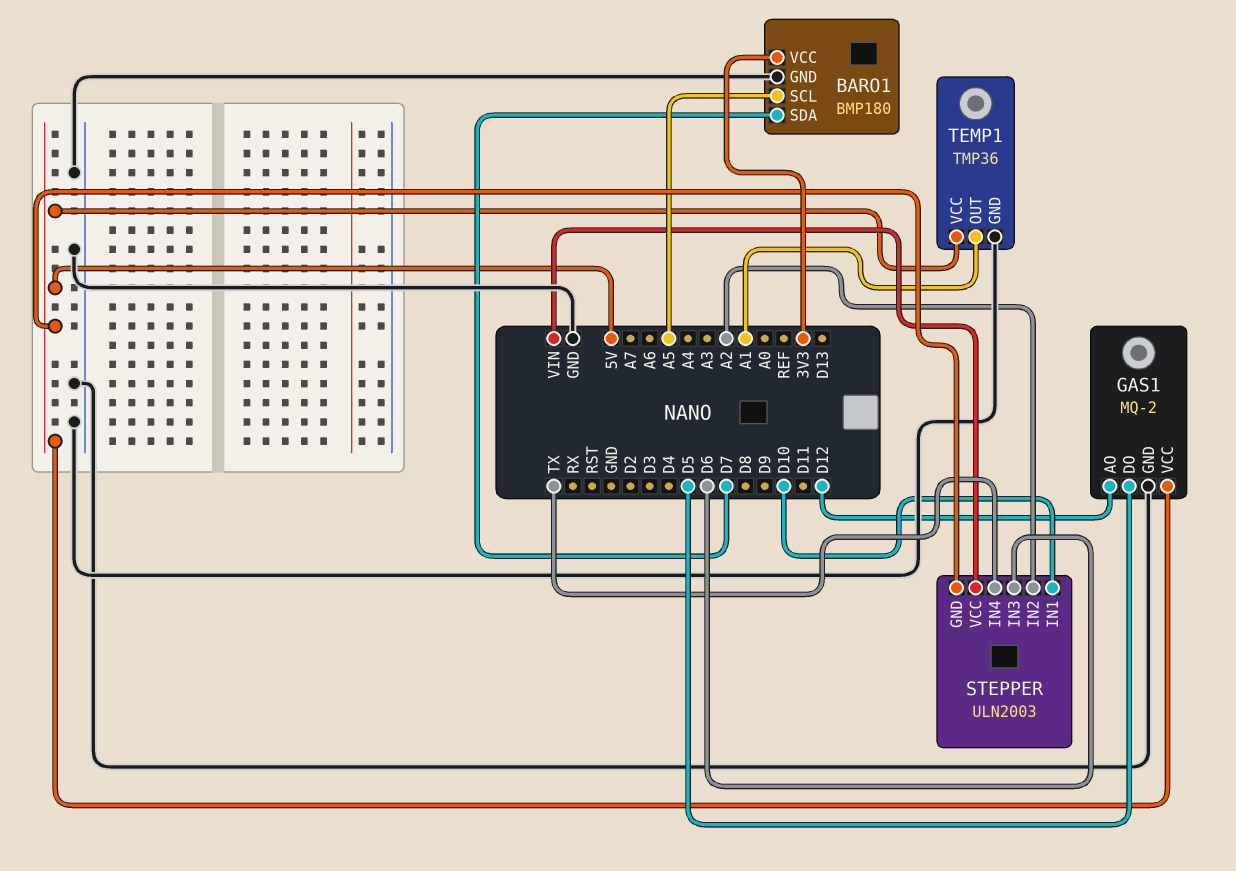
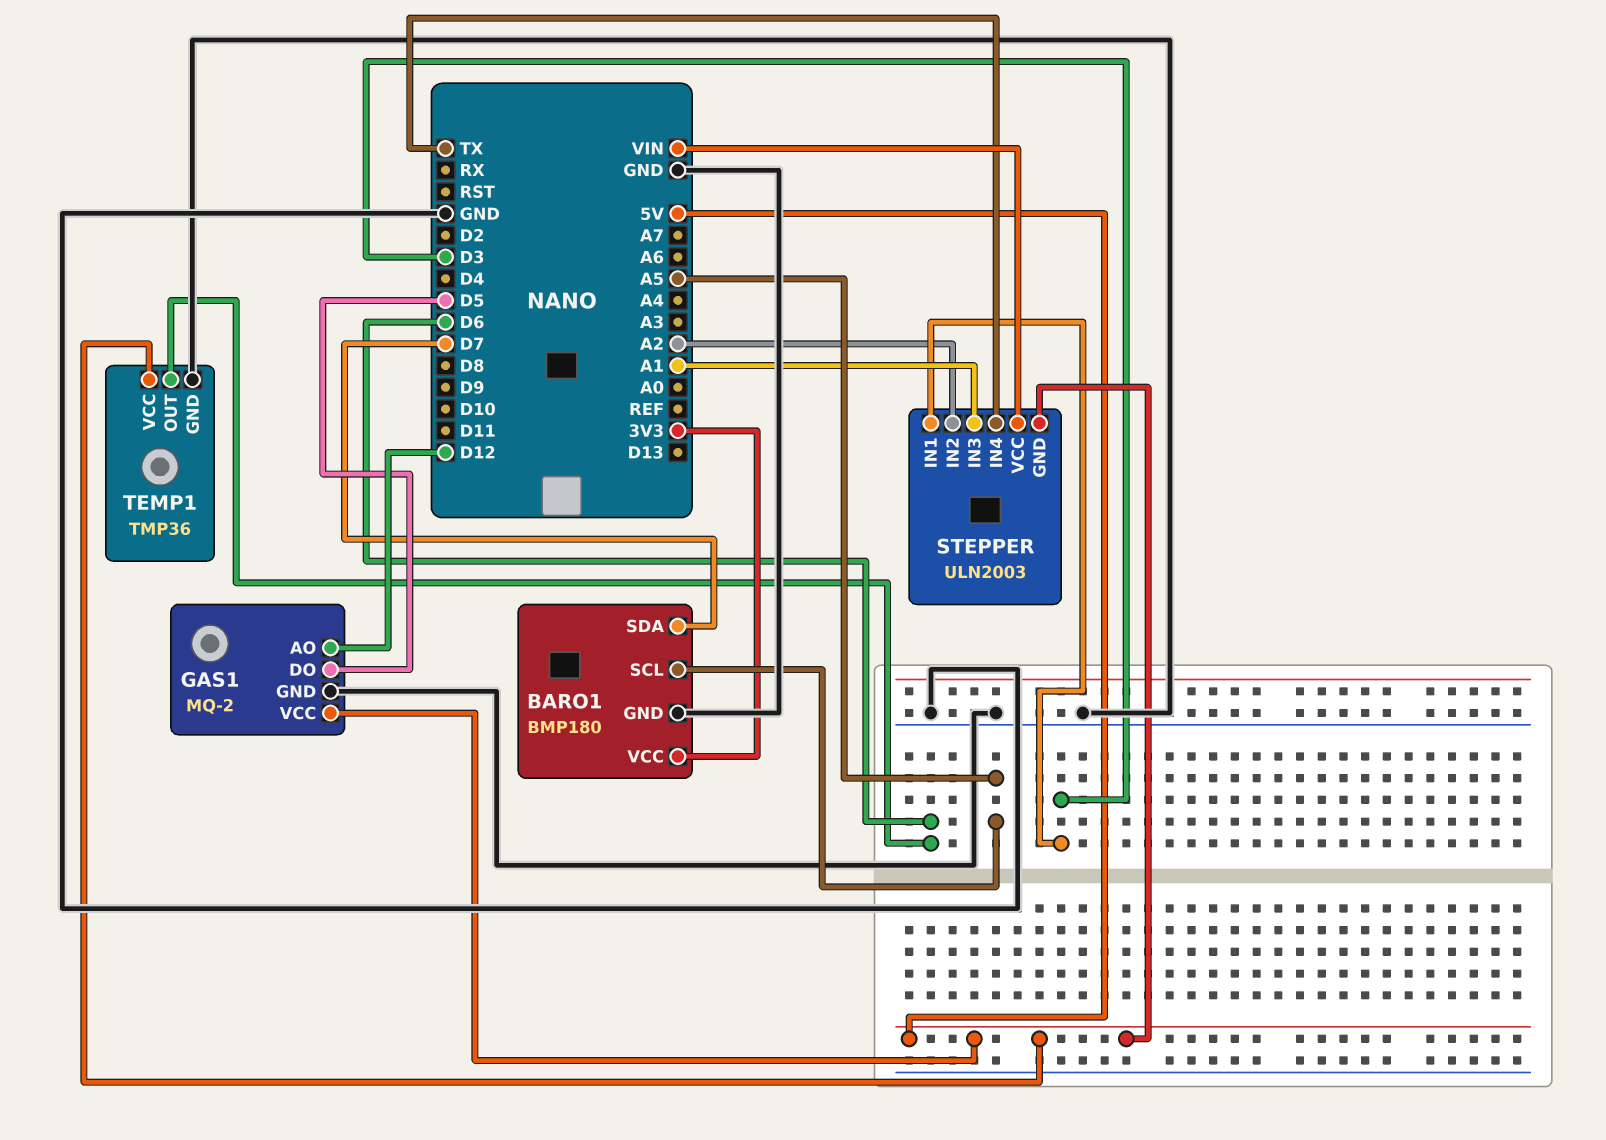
STEPPER pin IN1: D10 -> D3
STEPPER pin IN3: D6 -> A1
TEMP1 pin OUT: A1 -> D6

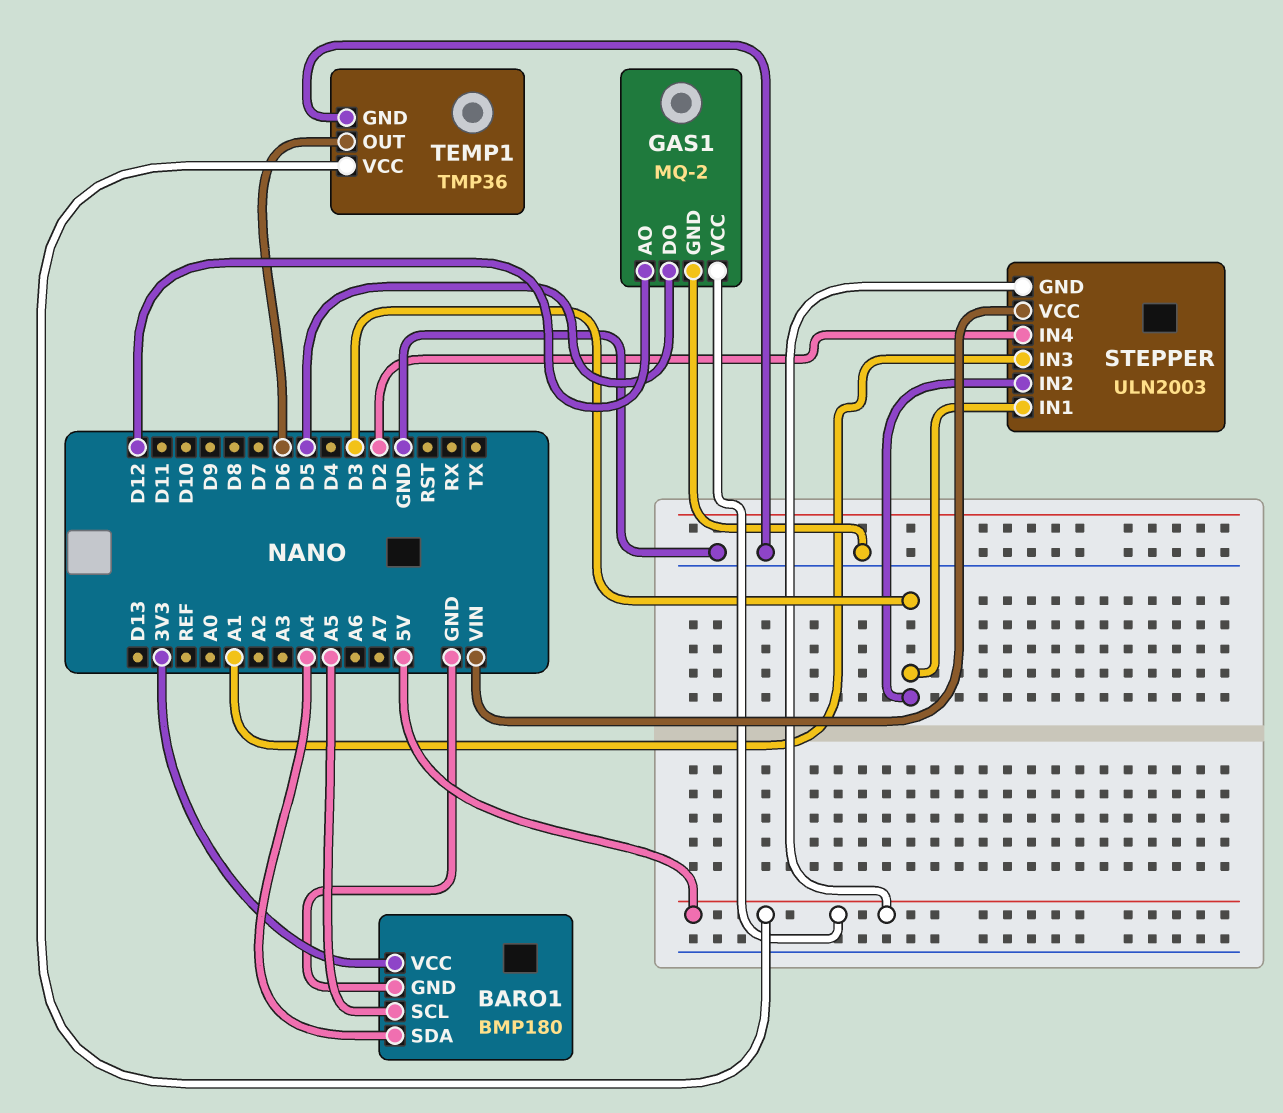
BARO1 pin SDA: D7 -> A4
STEPPER pin IN2: A2 -> D3
STEPPER pin IN4: TX -> D2

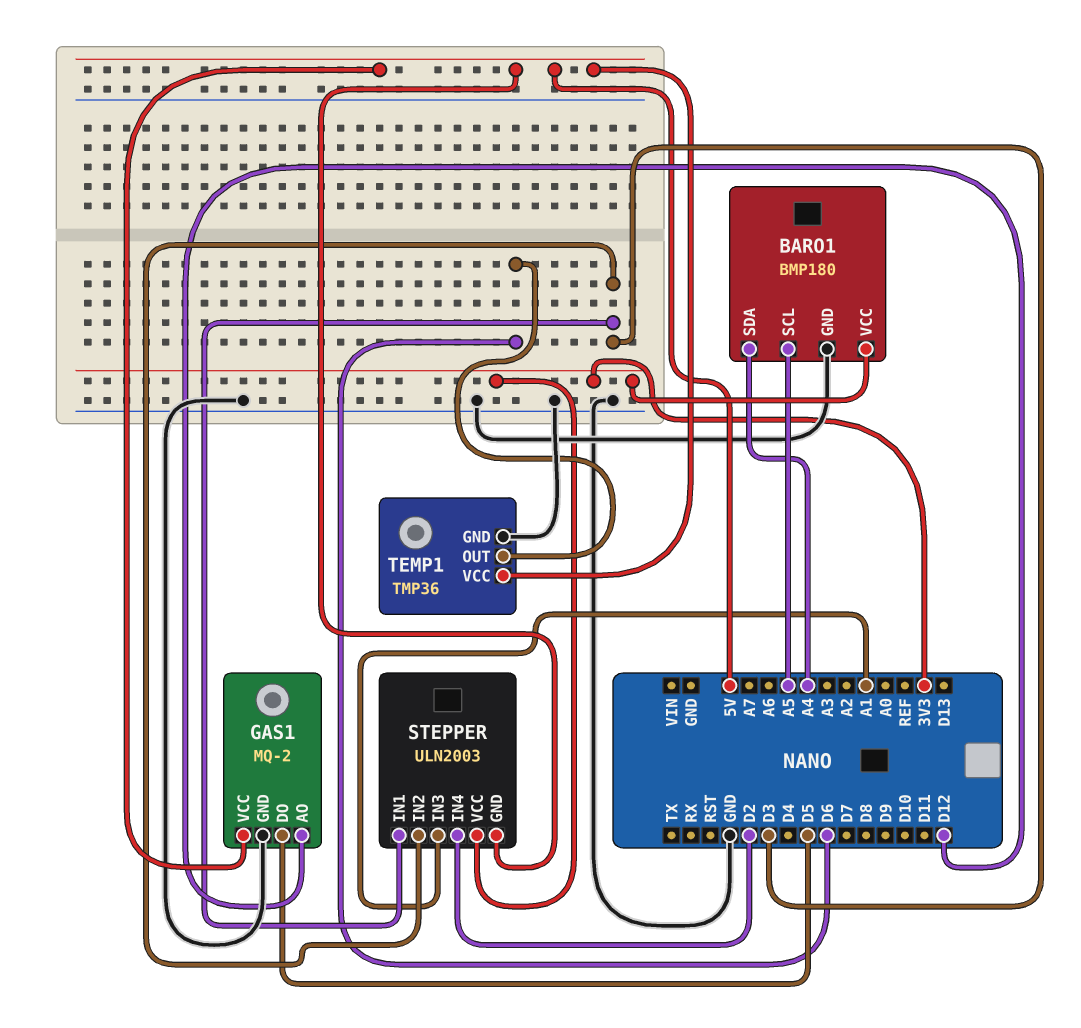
STEPPER pin VCC: VIN -> 3V3

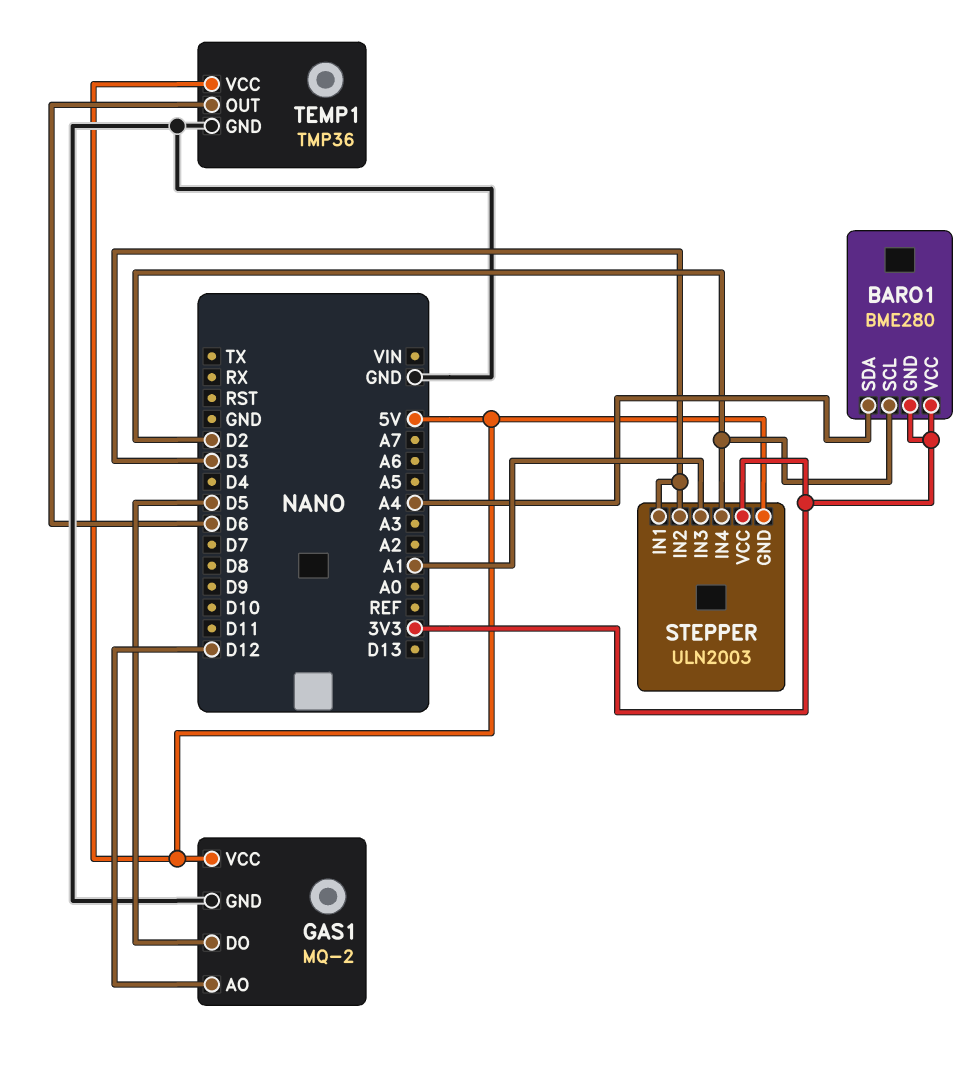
BARO1: BMP180 -> BME280
BARO1 pin GND: GND -> 3V3
BARO1 pin SCL: A5 -> D2

